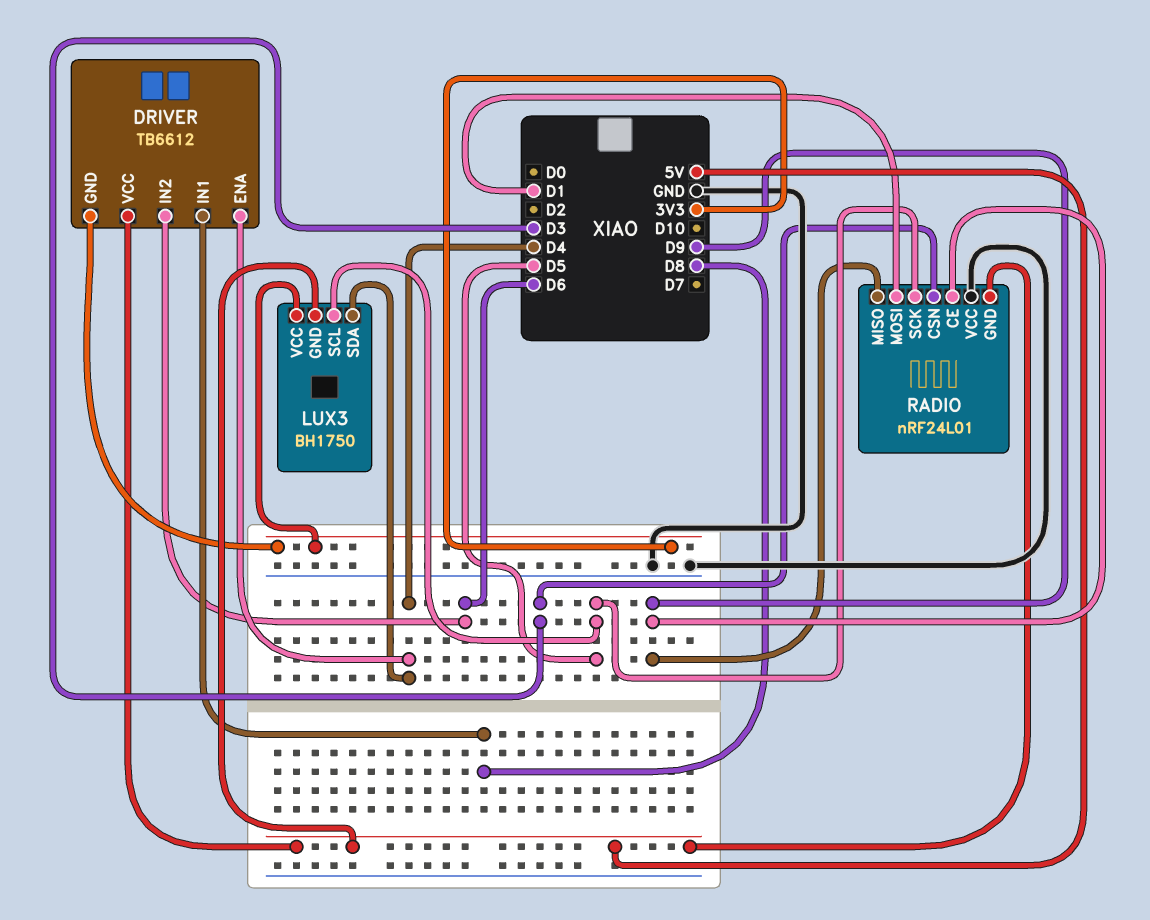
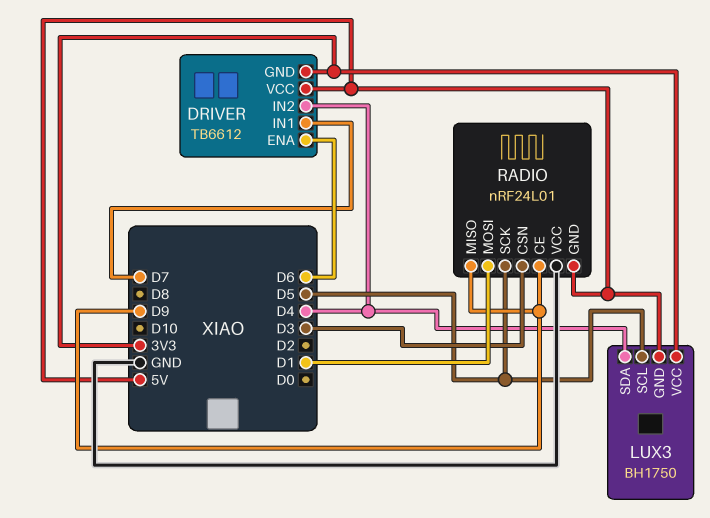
DRIVER pin ENA: D4 -> D6
DRIVER pin IN1: D8 -> D7
DRIVER pin IN2: D6 -> D4

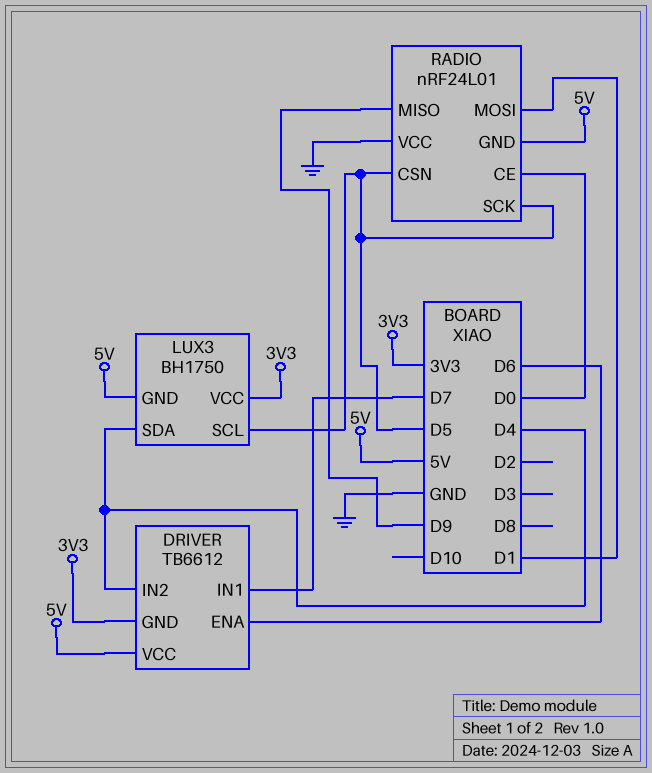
RADIO pin CE: D9 -> D0
RADIO pin CSN: D3 -> D5

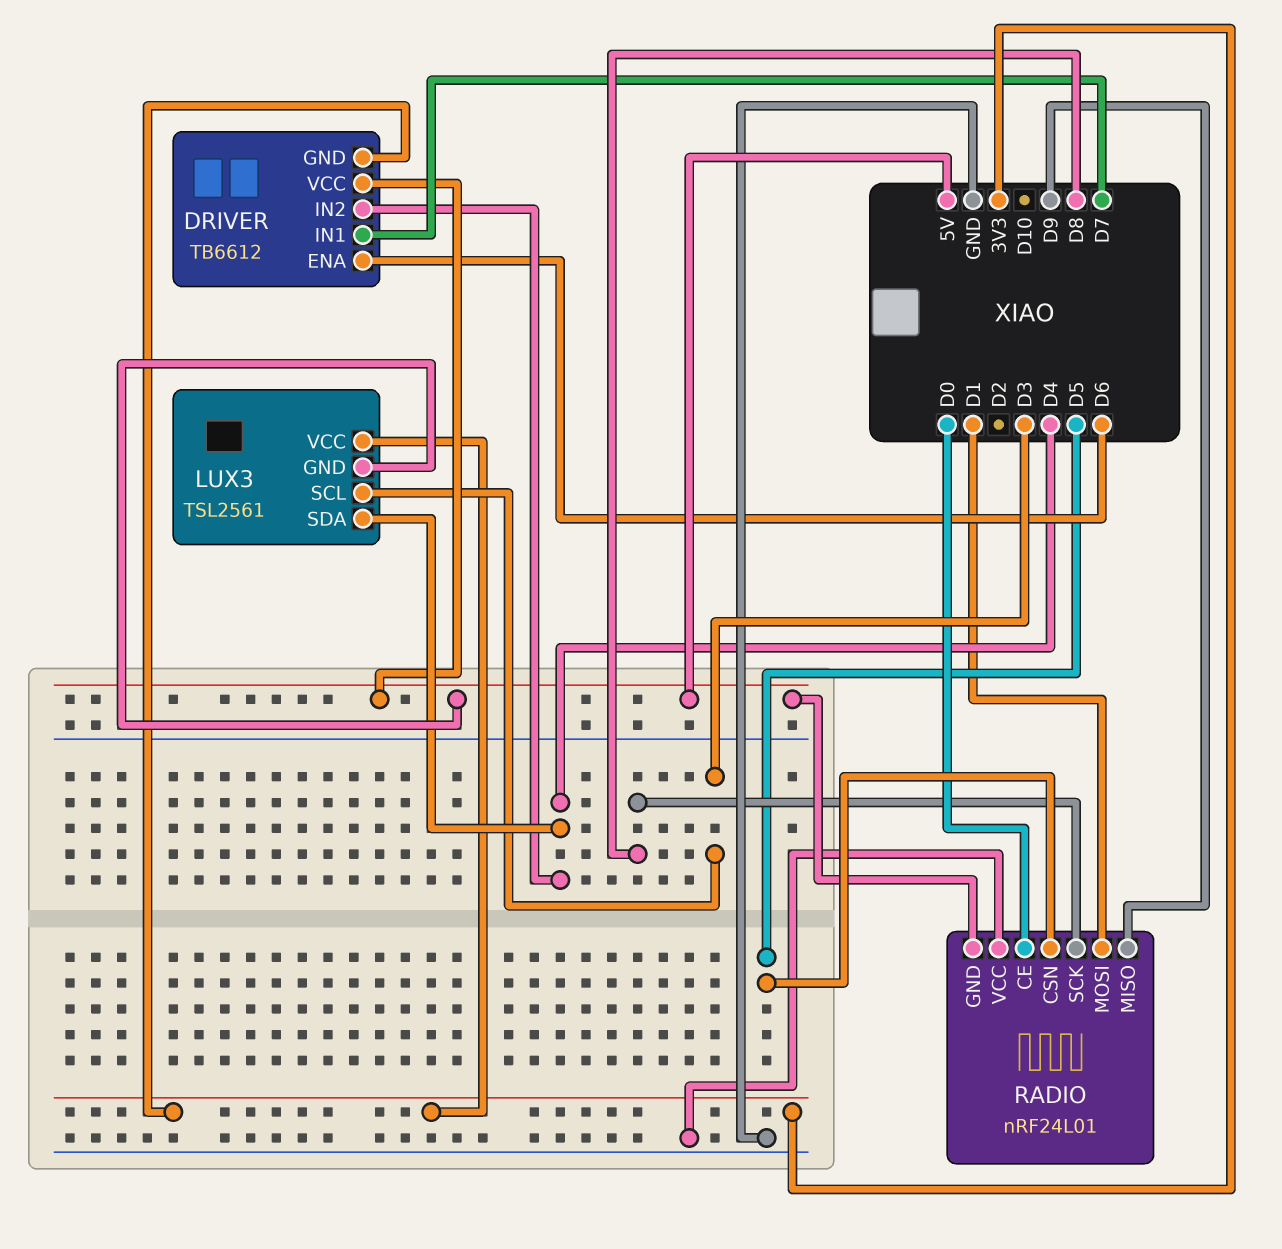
LUX3: BH1750 -> TSL2561
LUX3 pin SCL: D5 -> D3
RADIO pin SCK: D5 -> D8

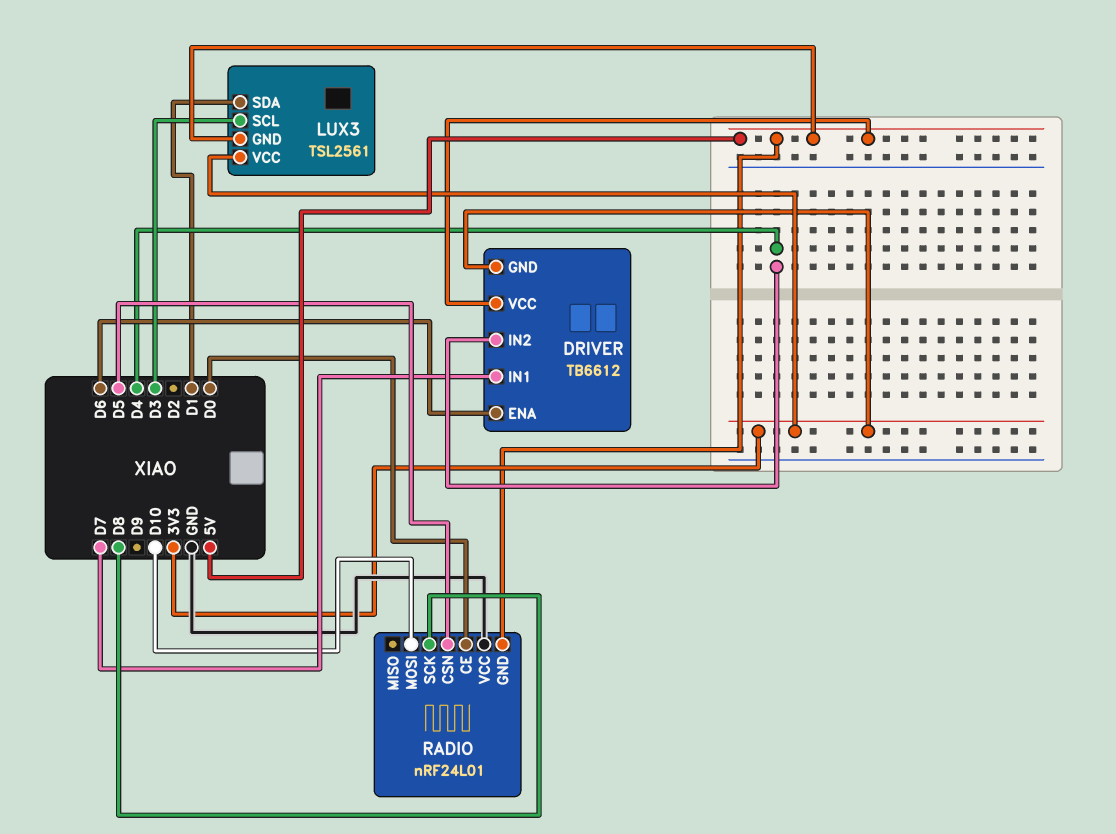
LUX3 pin SDA: D4 -> D1
RADIO pin MISO: D9 -> none
RADIO pin MOSI: D1 -> D10

